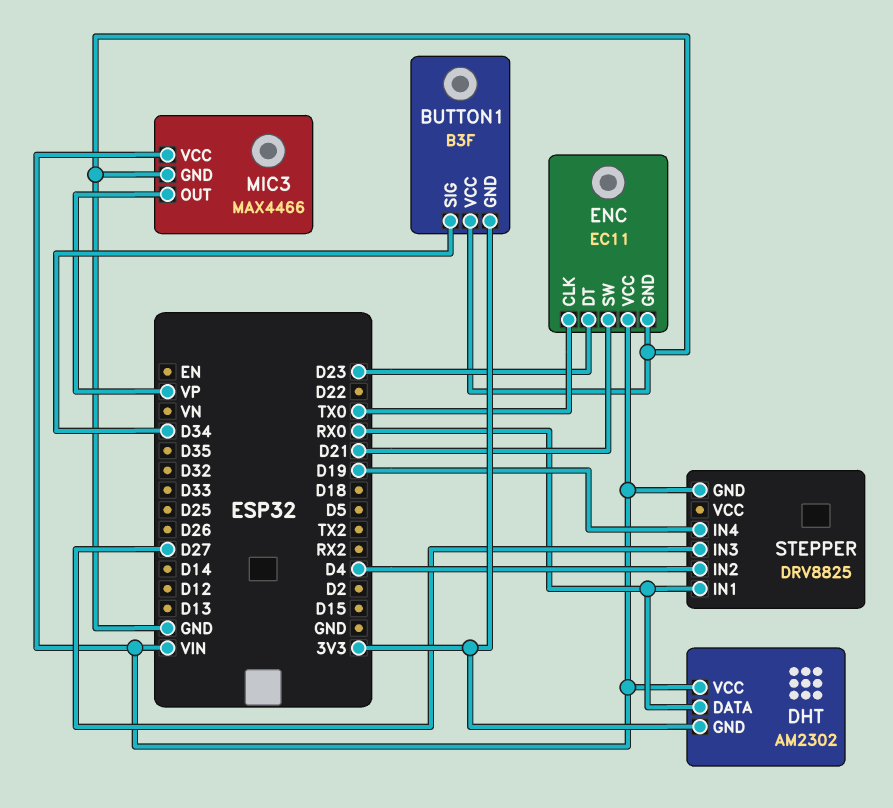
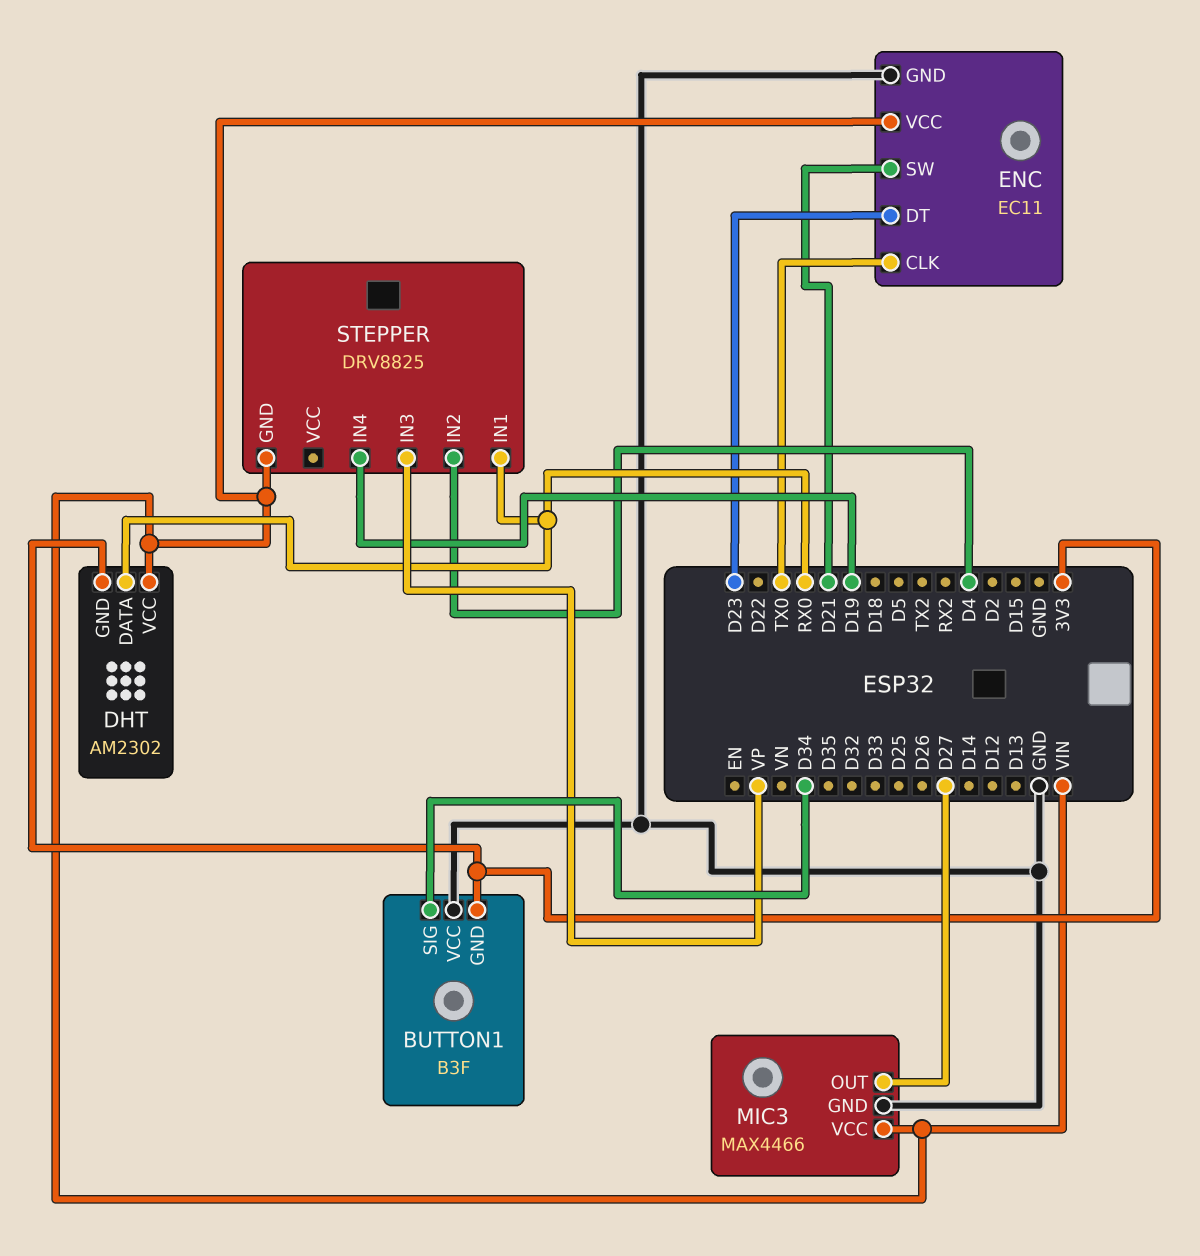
MIC3 pin OUT: VP -> D27
STEPPER pin IN3: D27 -> VP

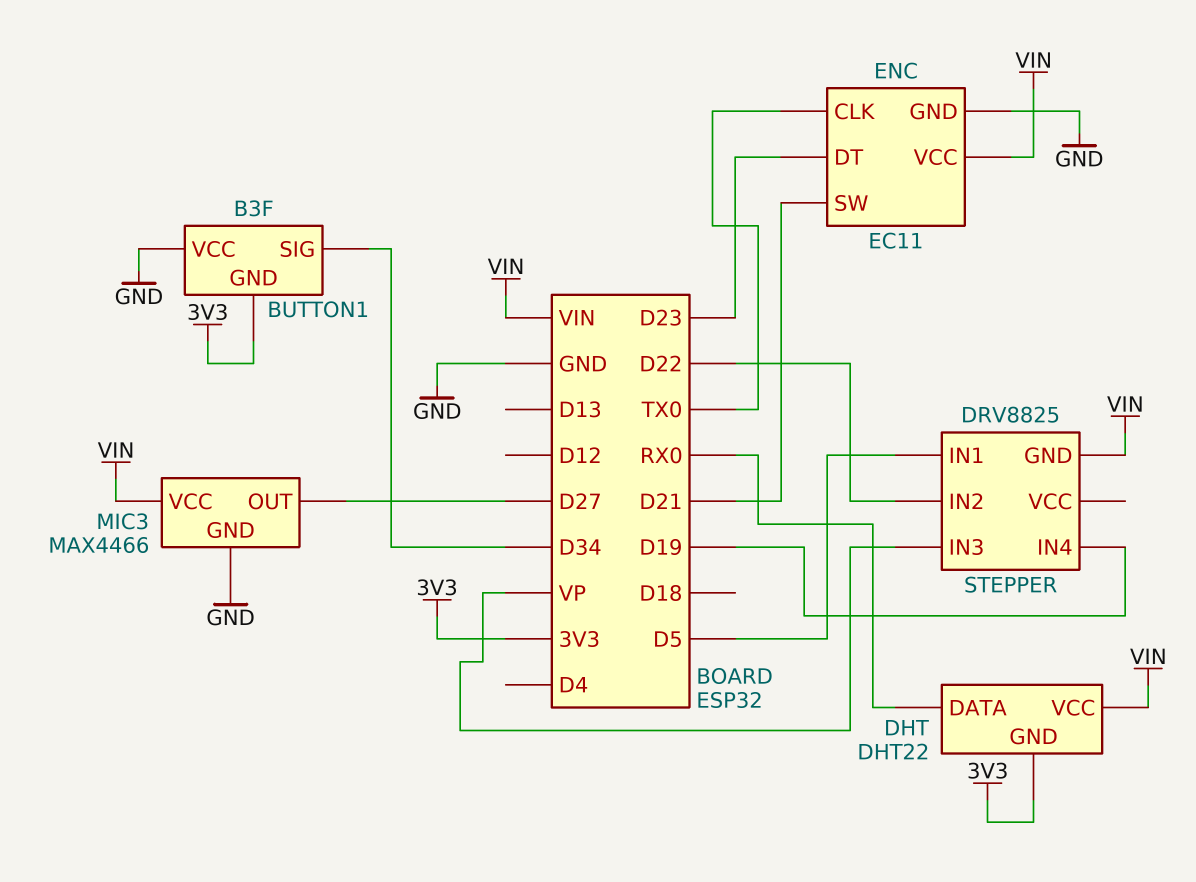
DHT: AM2302 -> DHT22
STEPPER pin IN1: RX0 -> D5
STEPPER pin IN2: D4 -> D22

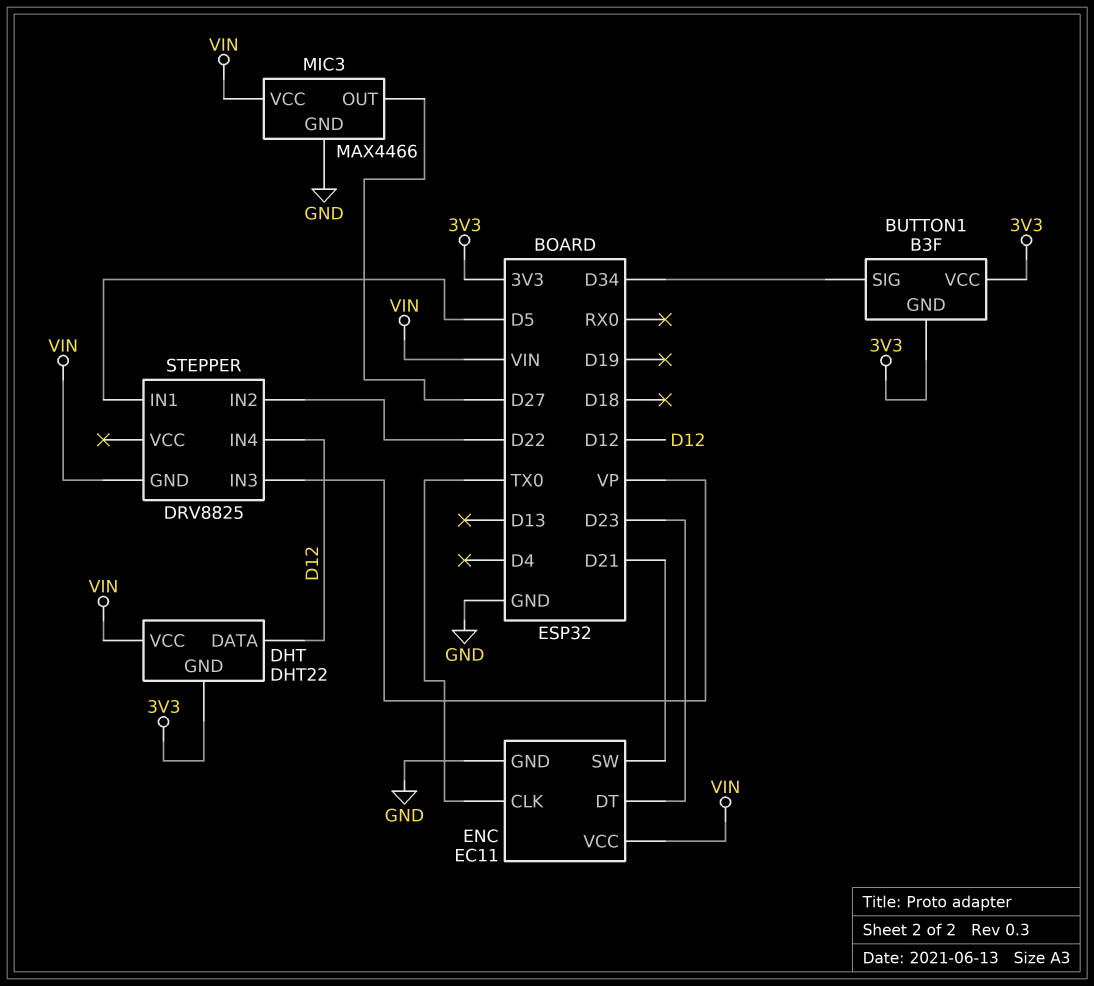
BUTTON1 pin VCC: GND -> 3V3
DHT pin DATA: RX0 -> D12
STEPPER pin IN4: D19 -> D12

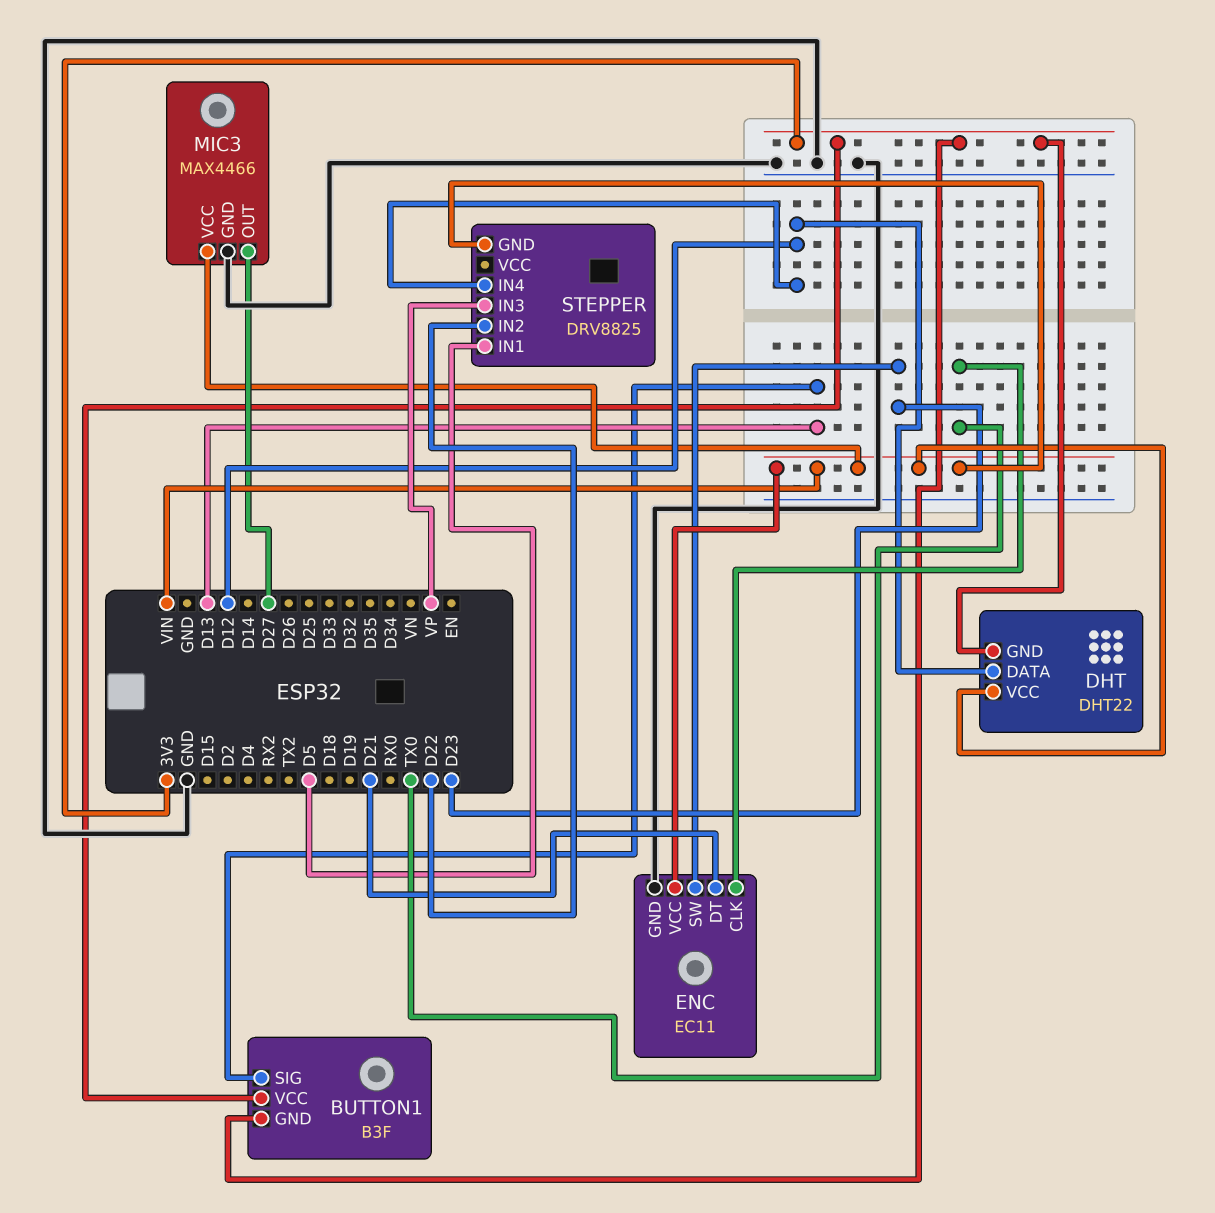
BUTTON1 pin SIG: D34 -> D13
ENC pin DT: D23 -> D21
ENC pin SW: D21 -> D23

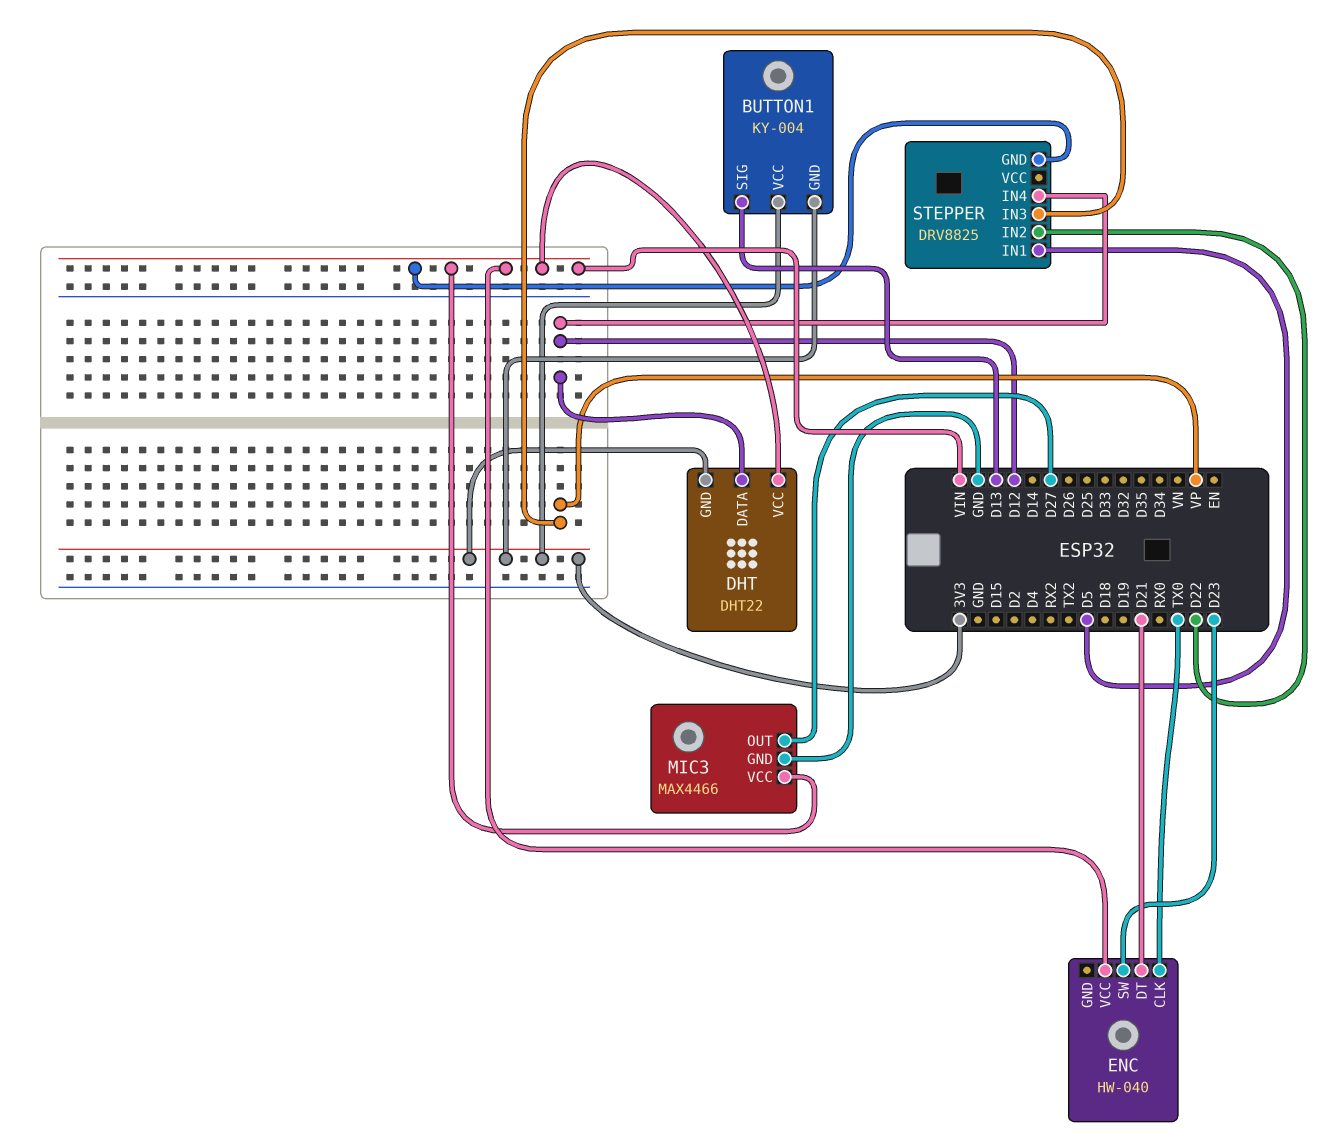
BUTTON1: B3F -> KY-004
ENC: EC11 -> HW-040
ENC pin GND: GND -> none

